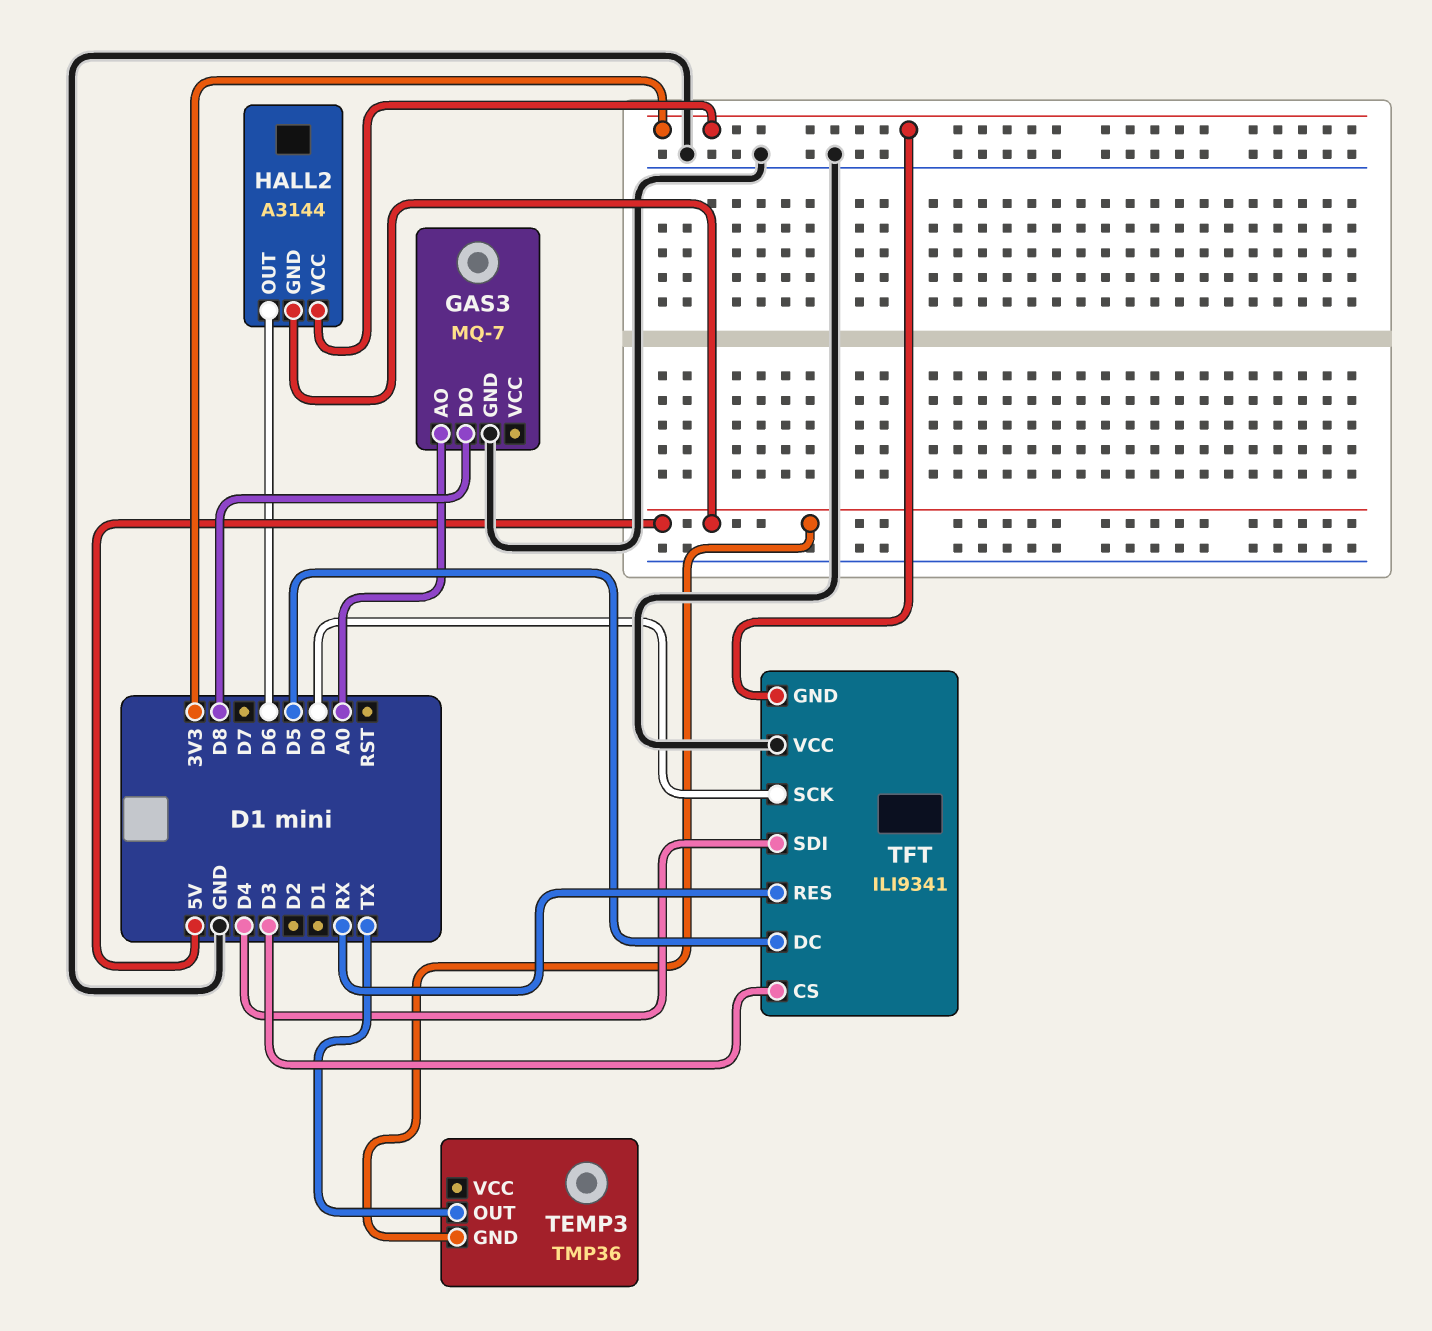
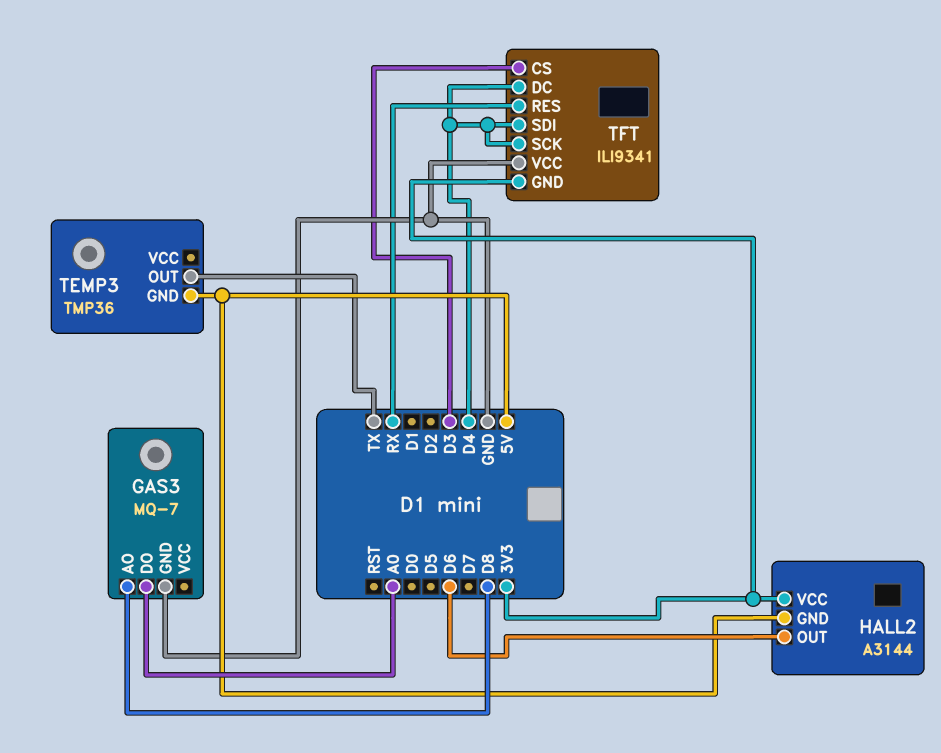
GAS3 pin AO: A0 -> D8
GAS3 pin DO: D8 -> A0
TFT pin DC: D5 -> D4
TFT pin SCK: D0 -> D4

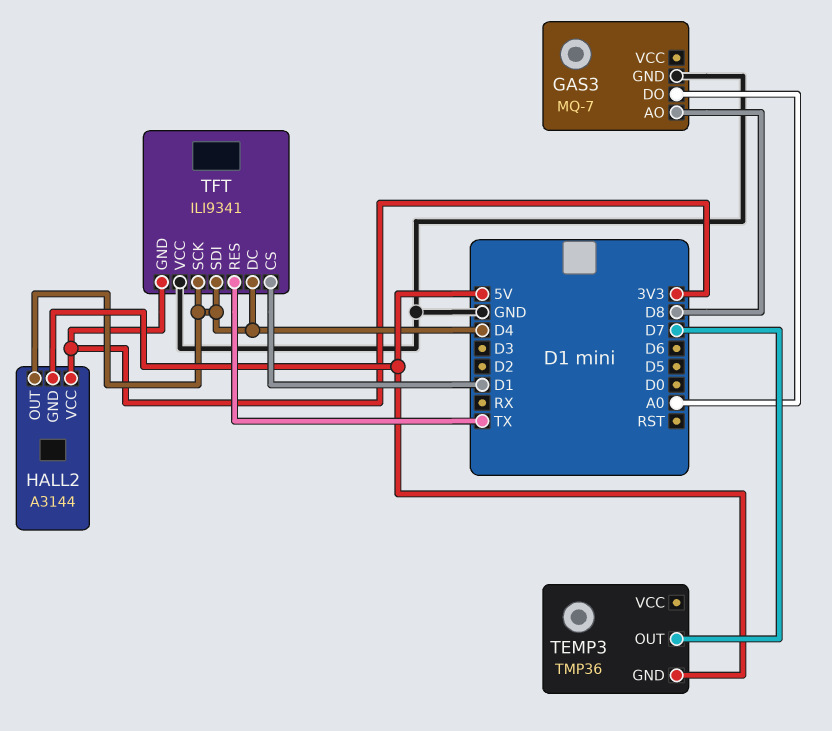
HALL2 pin OUT: D6 -> D4
TEMP3 pin OUT: TX -> D7
TFT pin CS: D3 -> D1
TFT pin RES: RX -> TX

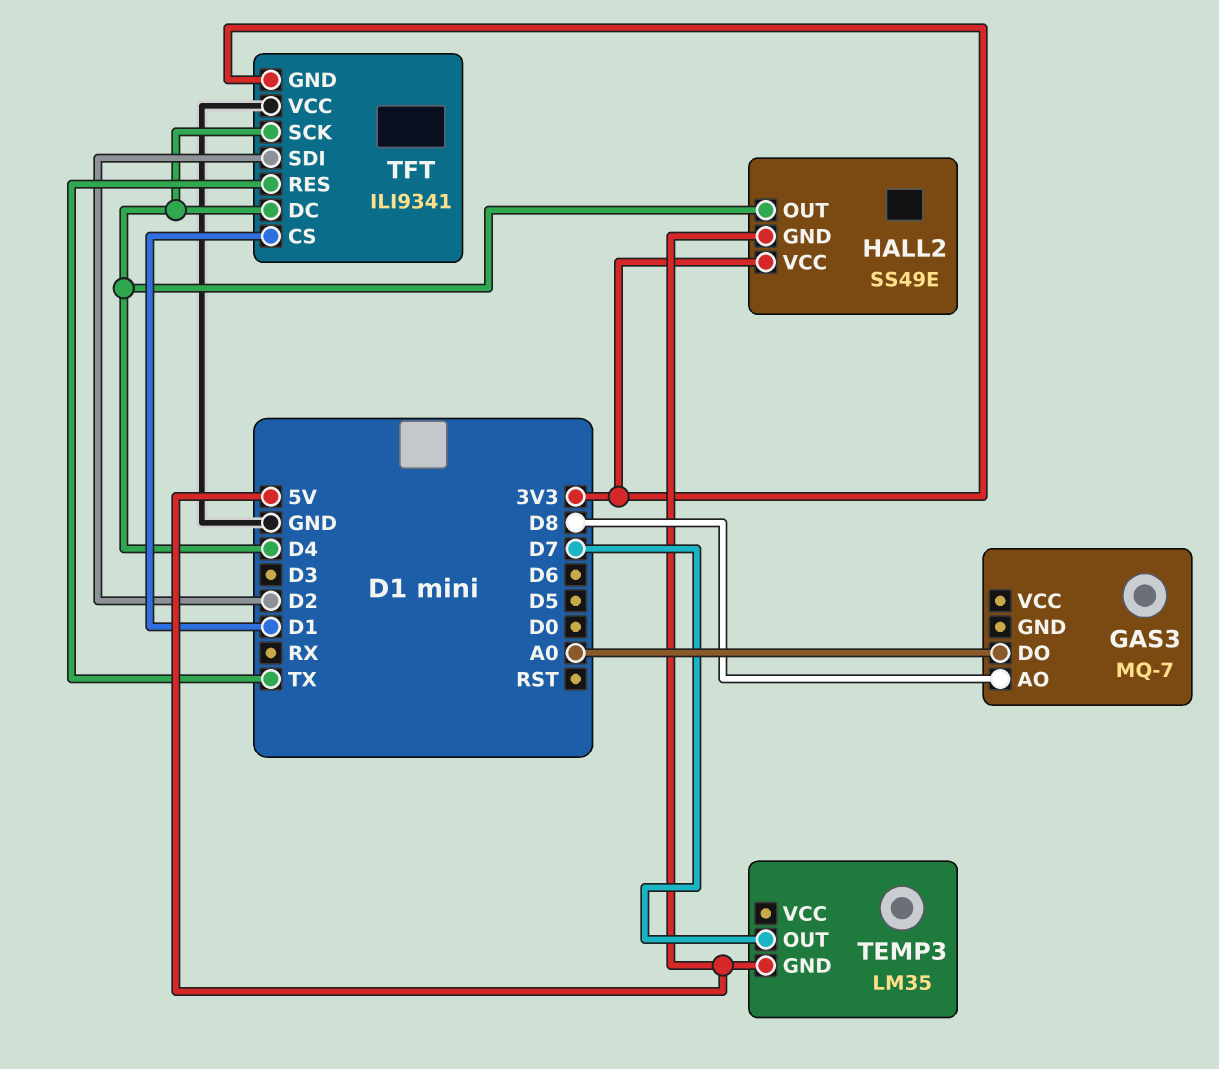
GAS3 pin GND: GND -> none
HALL2: A3144 -> SS49E
TEMP3: TMP36 -> LM35
TFT pin SDI: D4 -> D2

